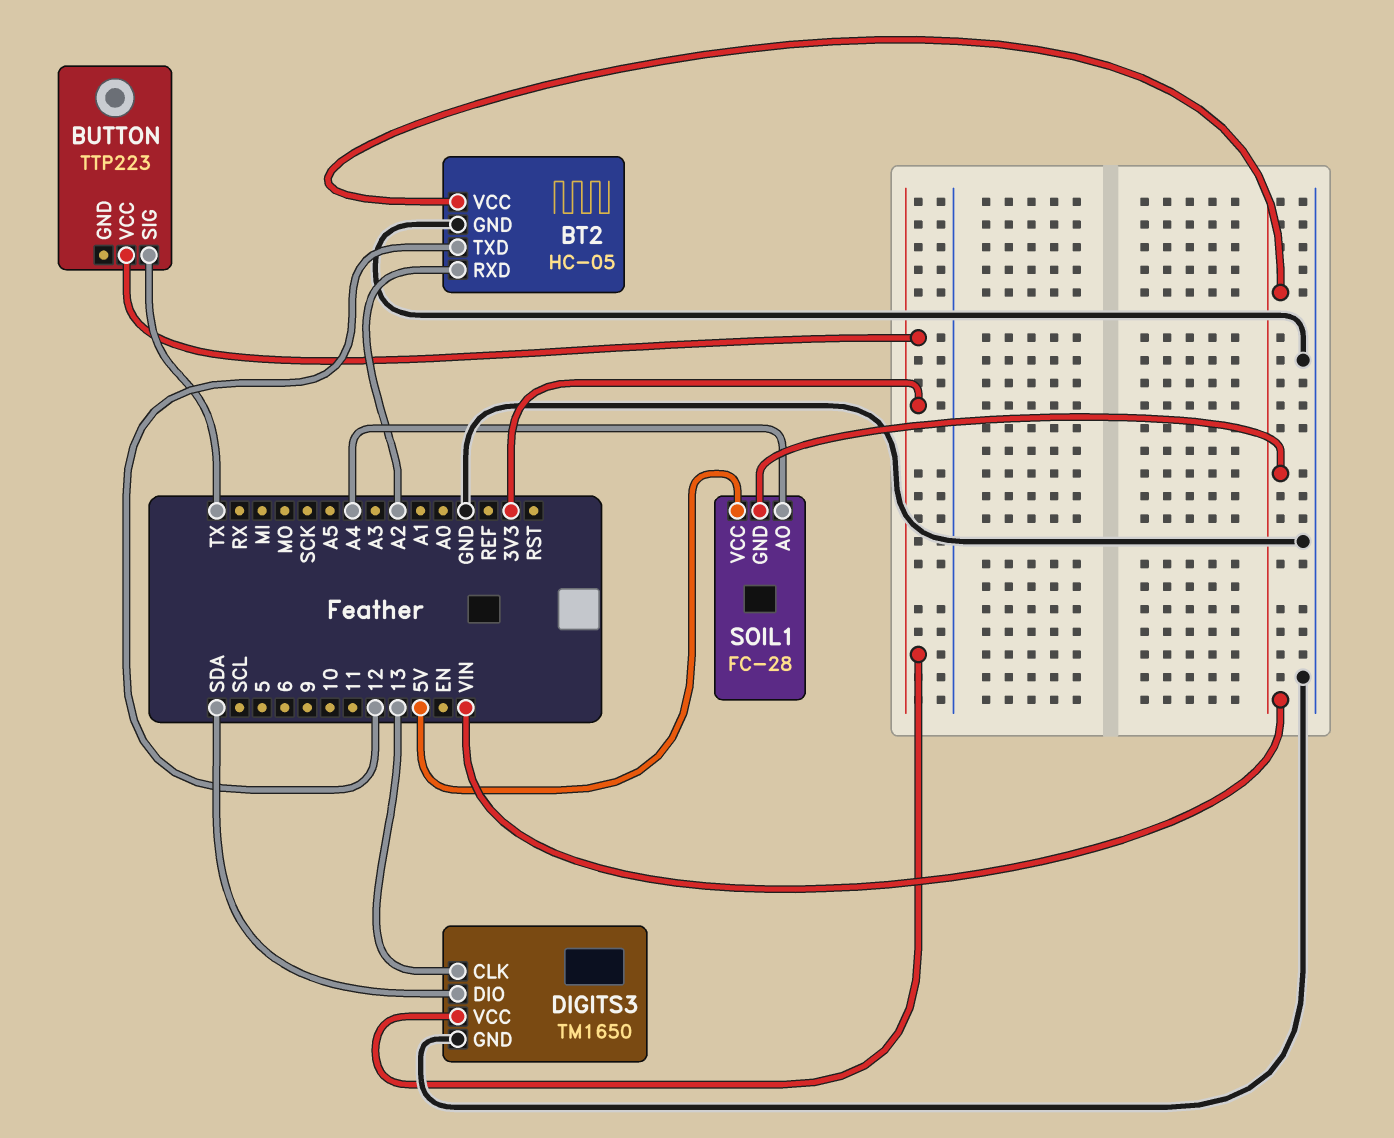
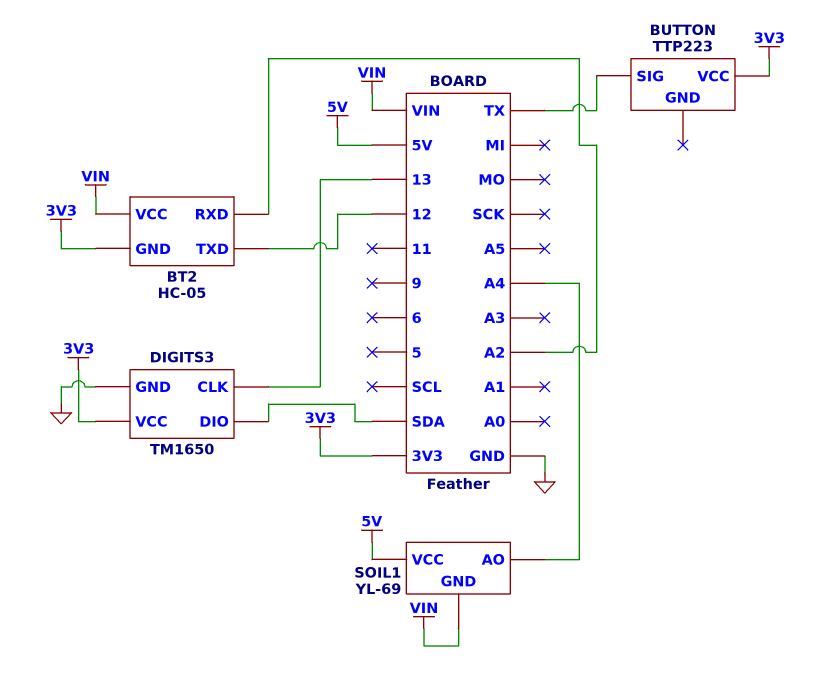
BT2 pin GND: GND -> 3V3
SOIL1: FC-28 -> YL-69

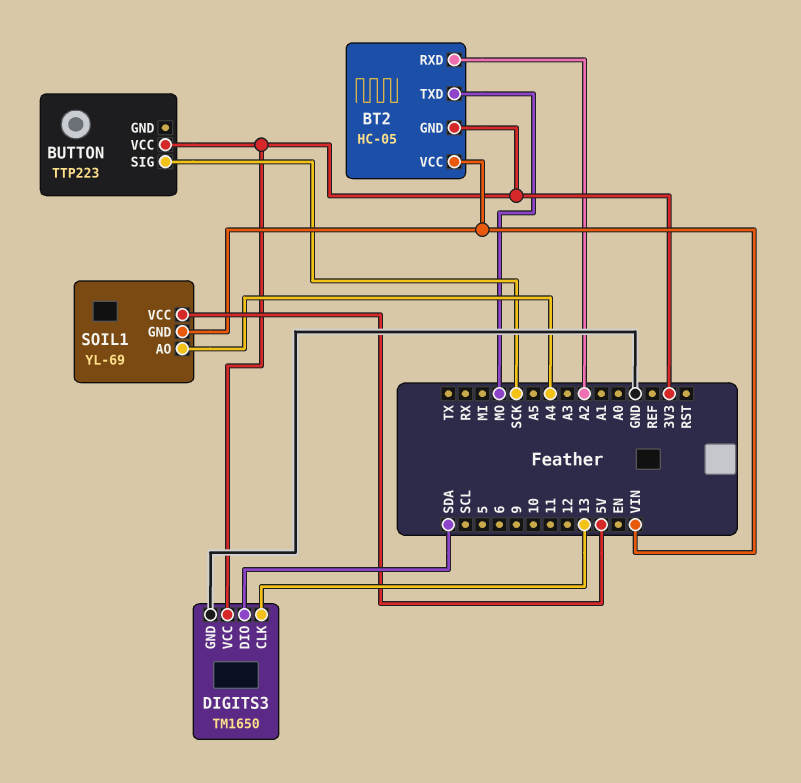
BT2 pin TXD: 12 -> MO
BUTTON pin SIG: TX -> SCK

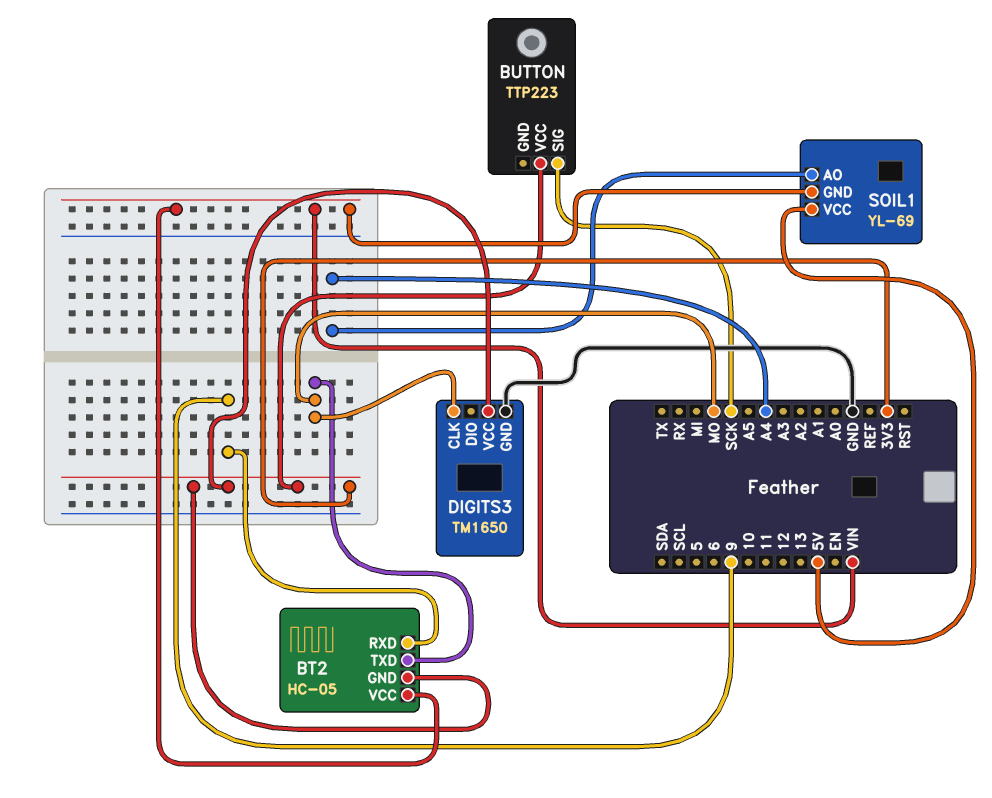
BT2 pin RXD: A2 -> 9
DIGITS3 pin CLK: 13 -> MO
DIGITS3 pin DIO: SDA -> none

